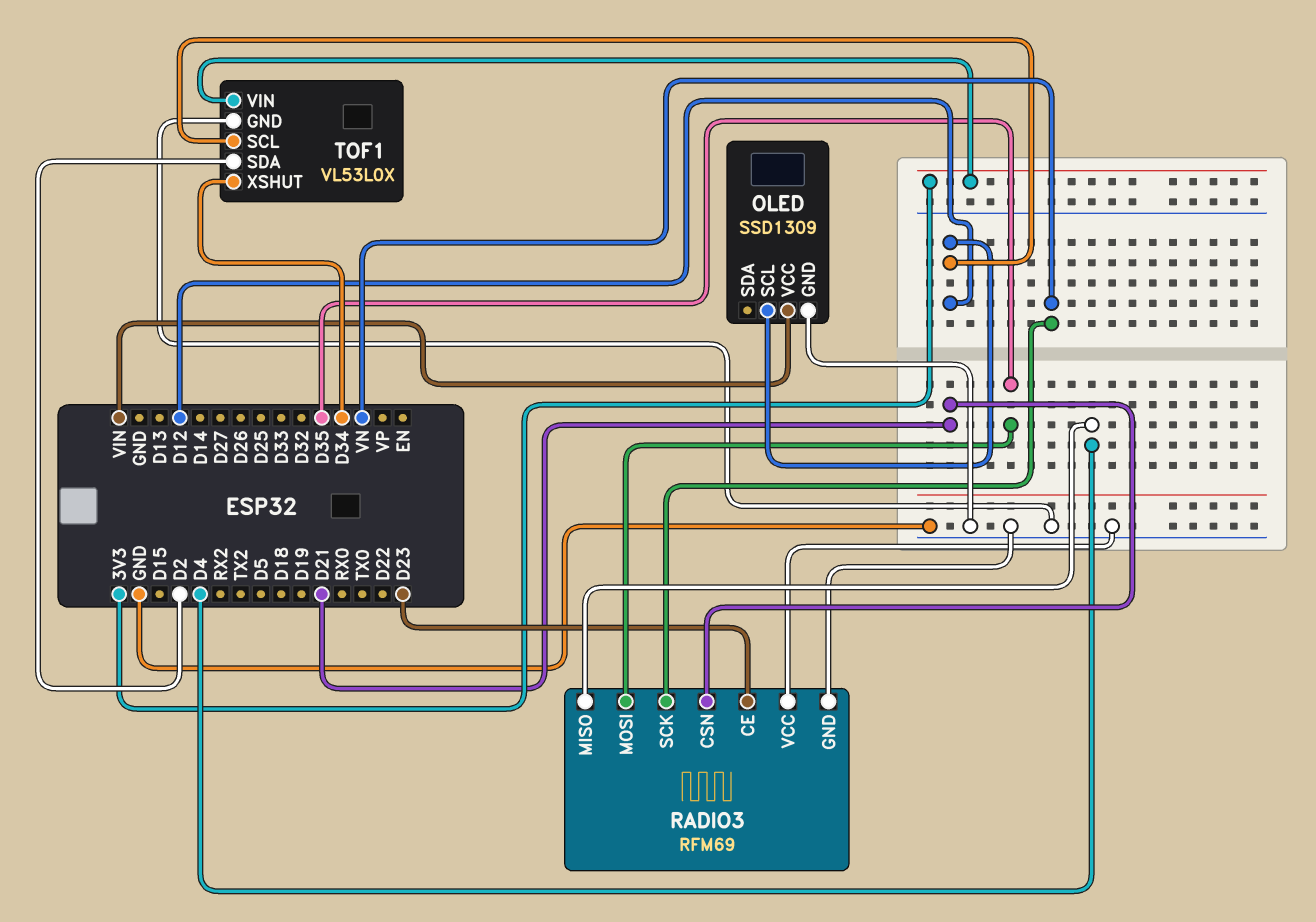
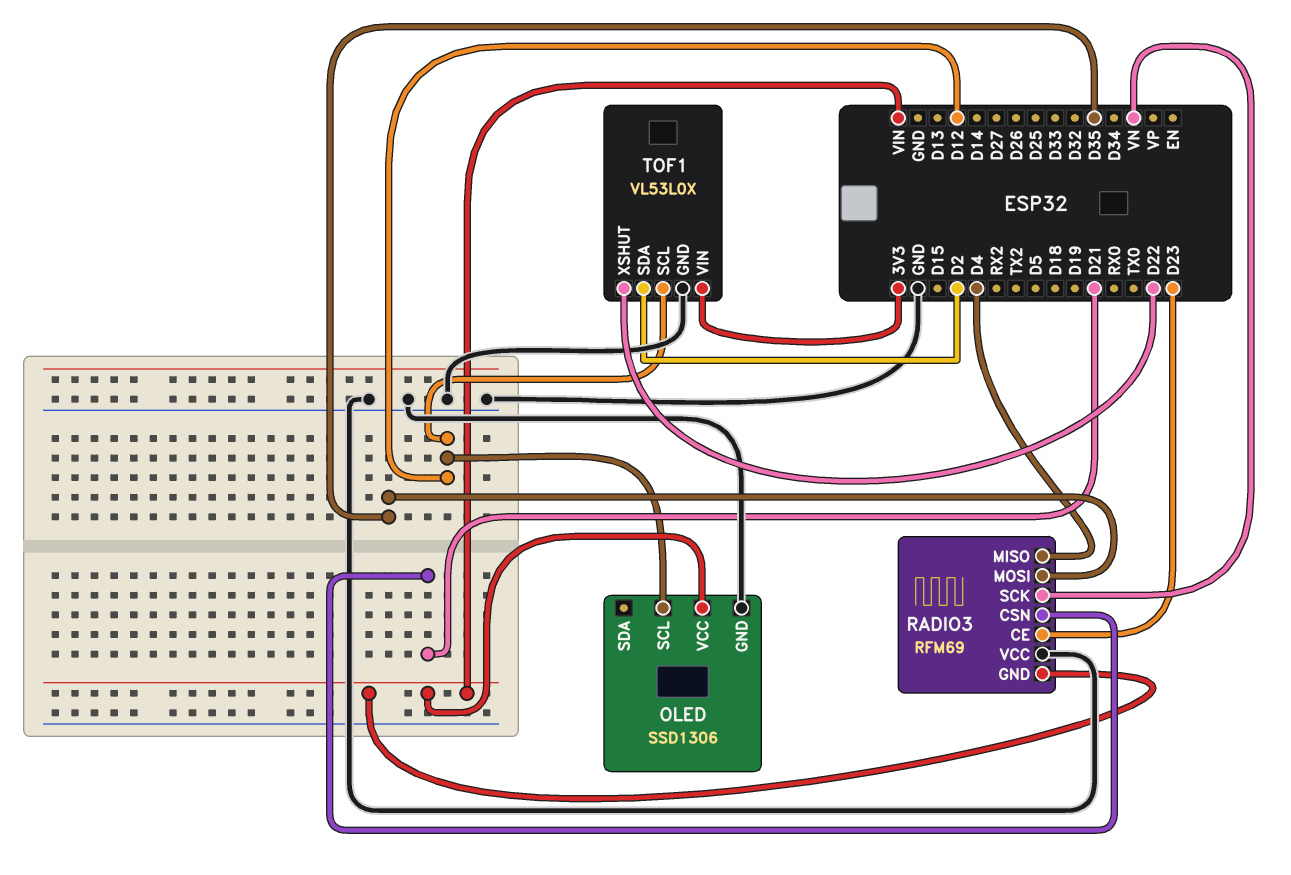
OLED: SSD1309 -> SSD1306
RADIO3 pin GND: GND -> VIN
TOF1 pin XSHUT: D34 -> D22

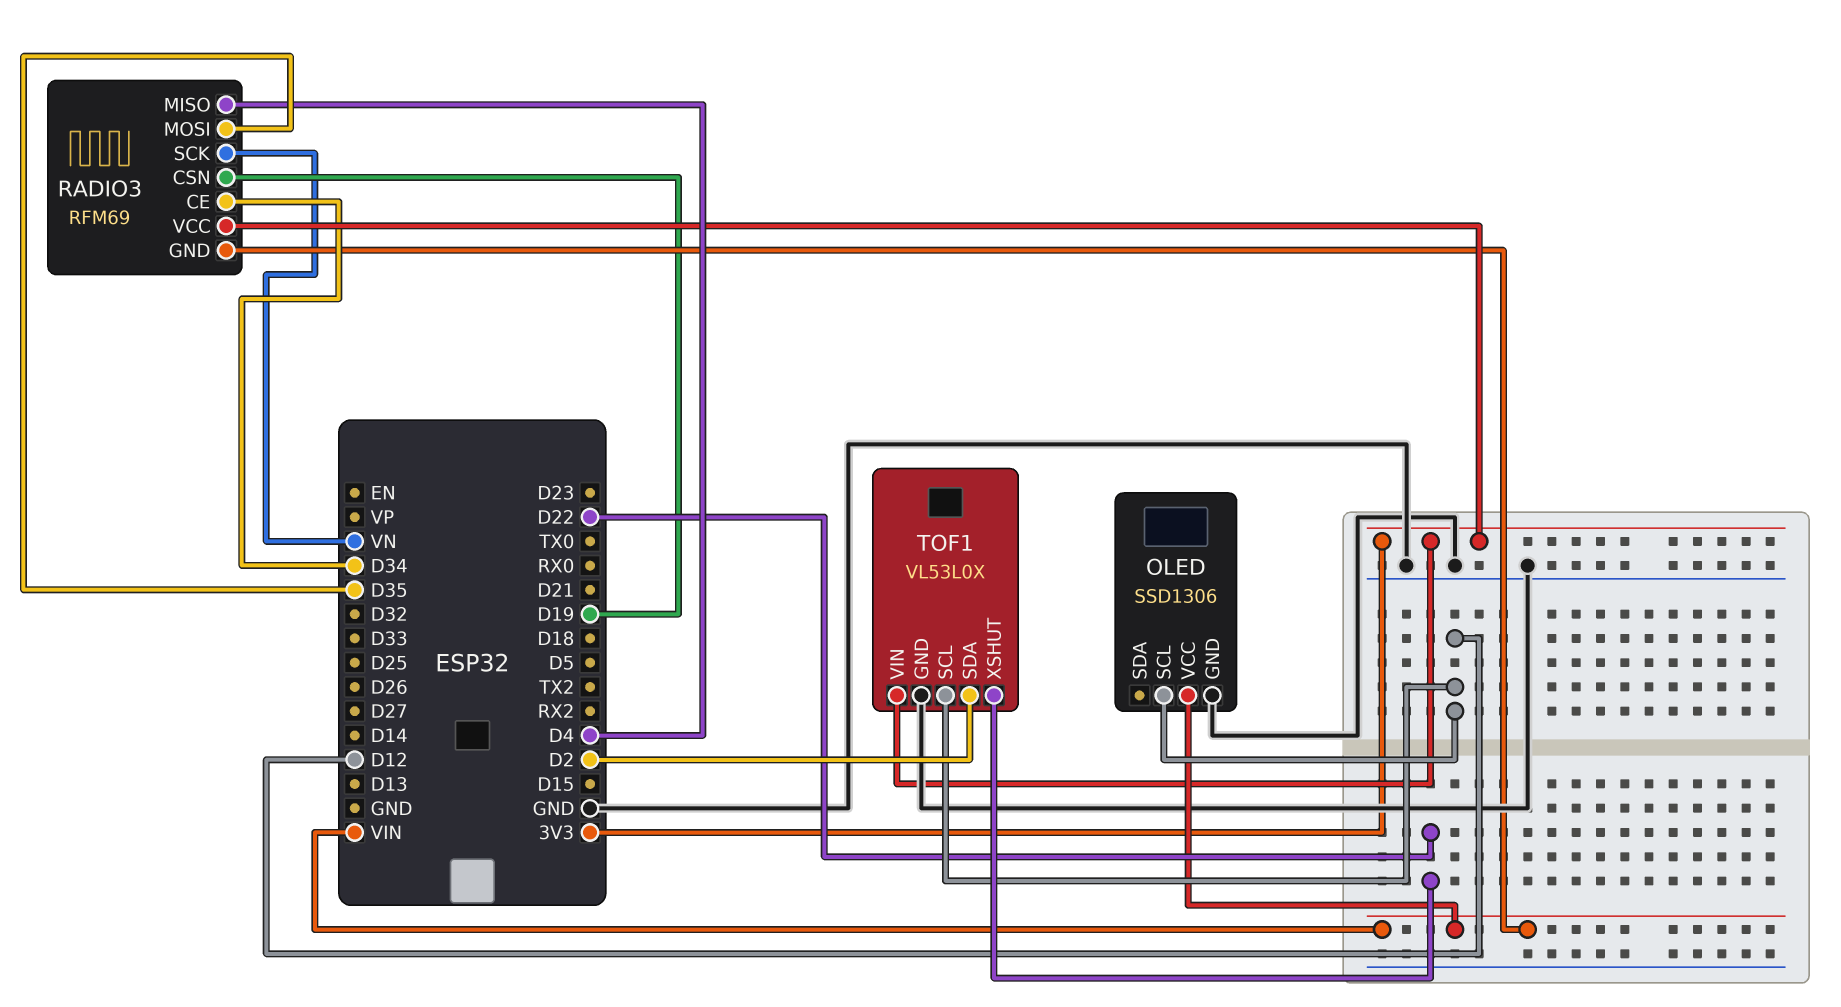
RADIO3 pin CE: D23 -> D34
RADIO3 pin CSN: D21 -> D19
RADIO3 pin VCC: GND -> 3V3

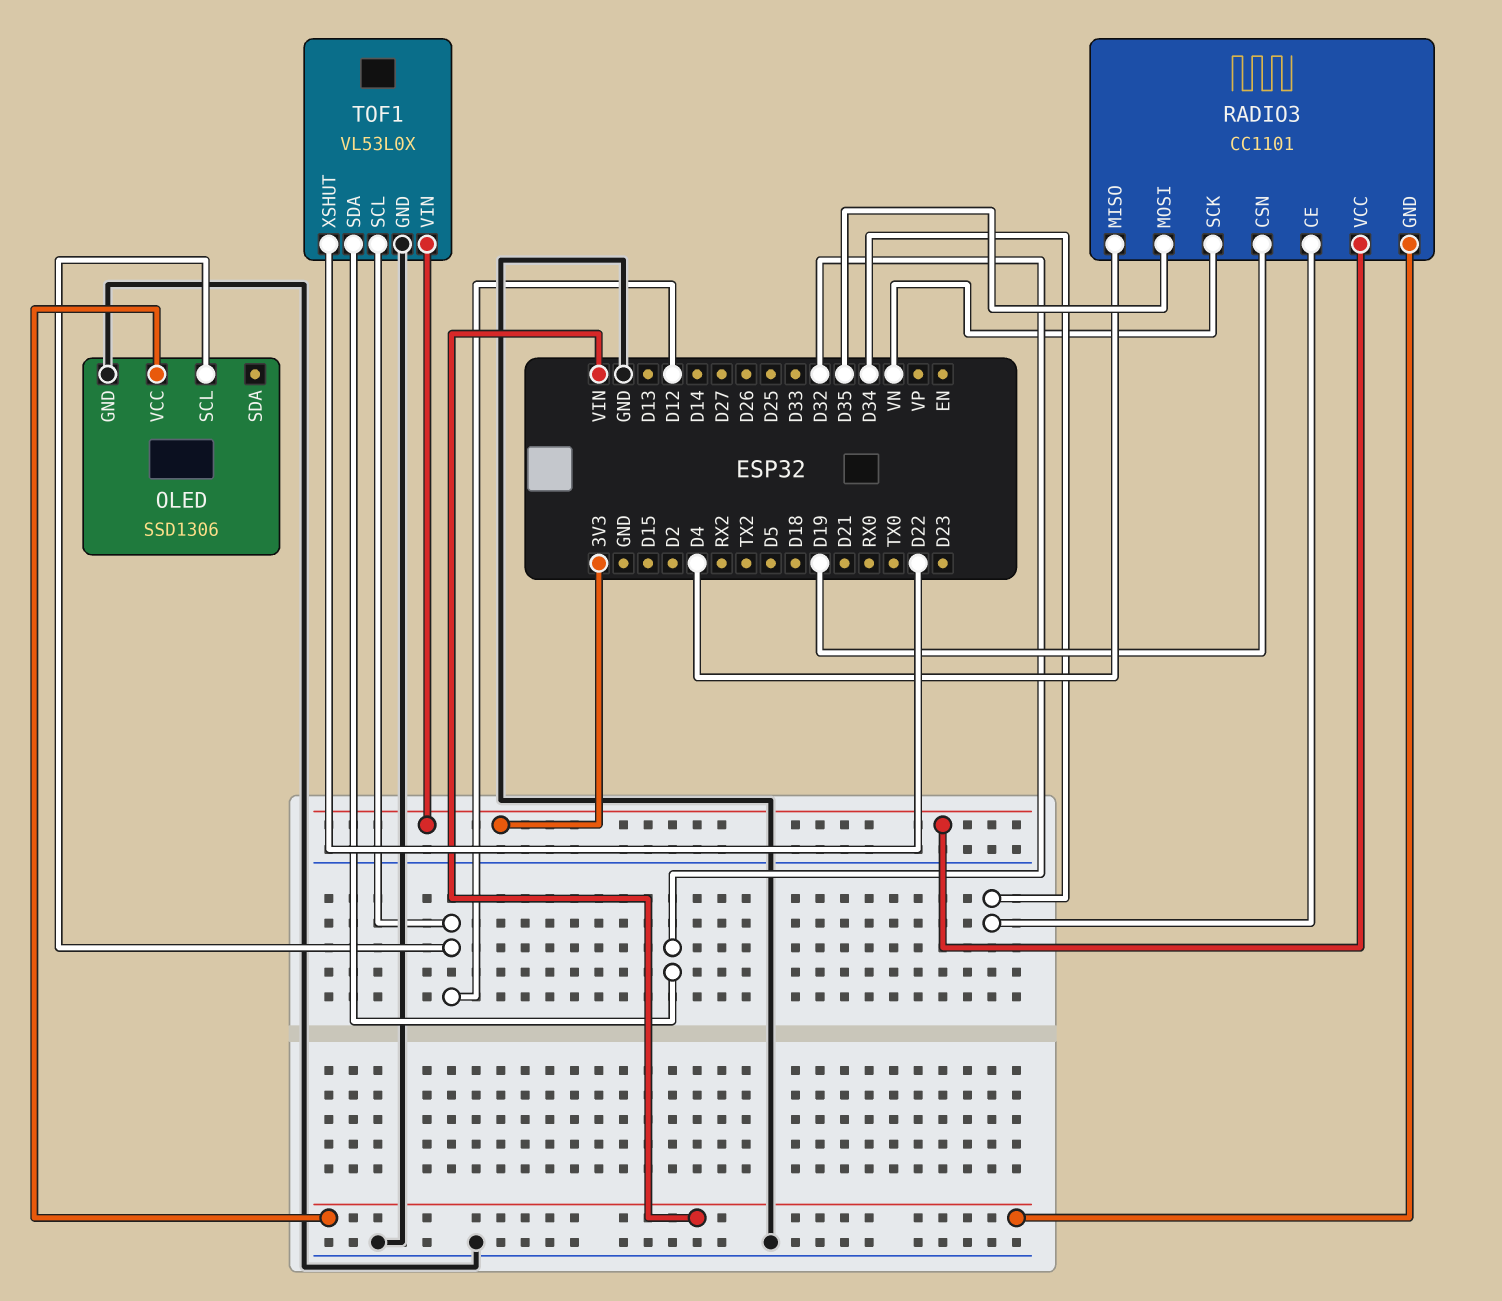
RADIO3: RFM69 -> CC1101
TOF1 pin SDA: D2 -> D32

